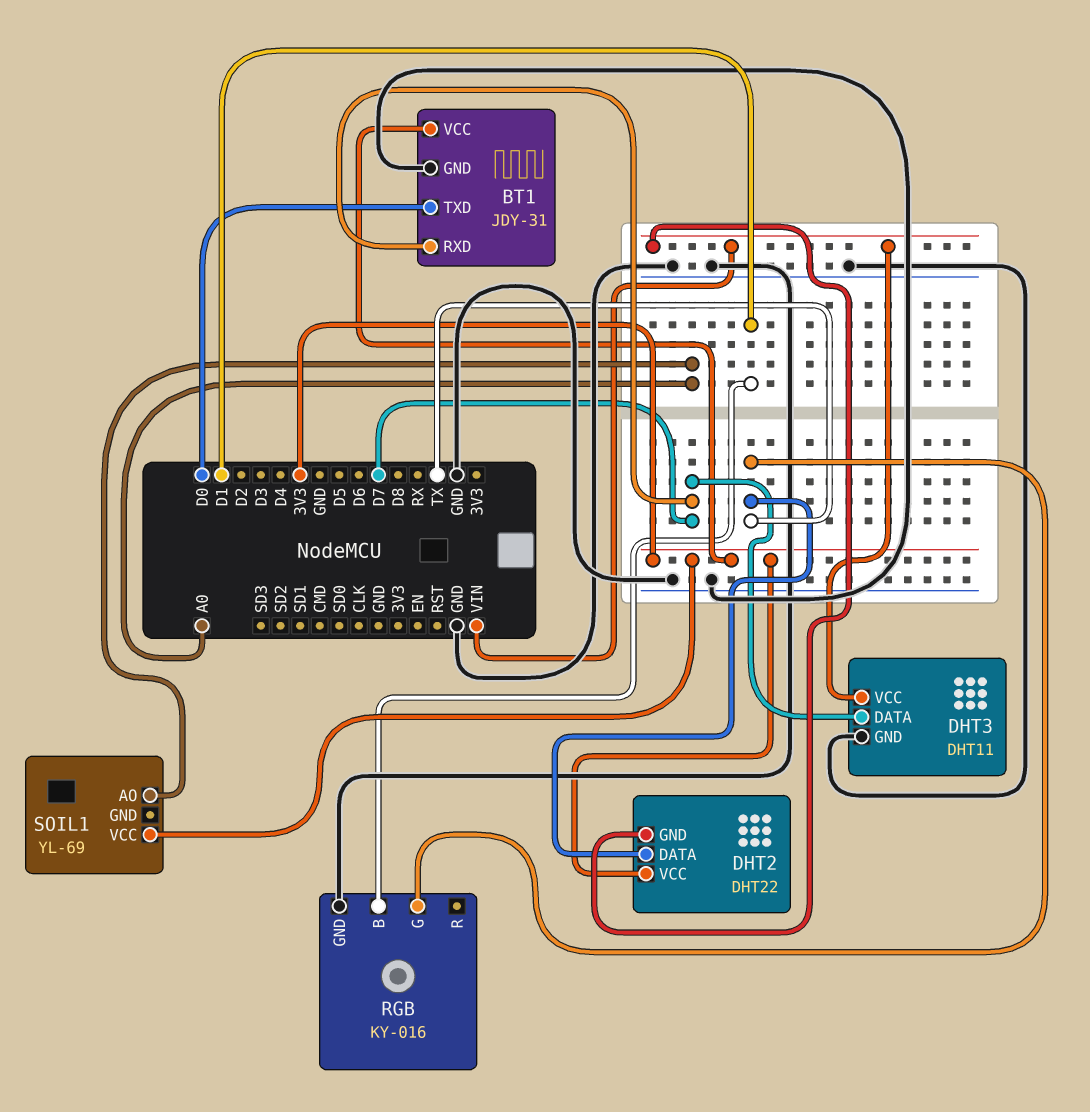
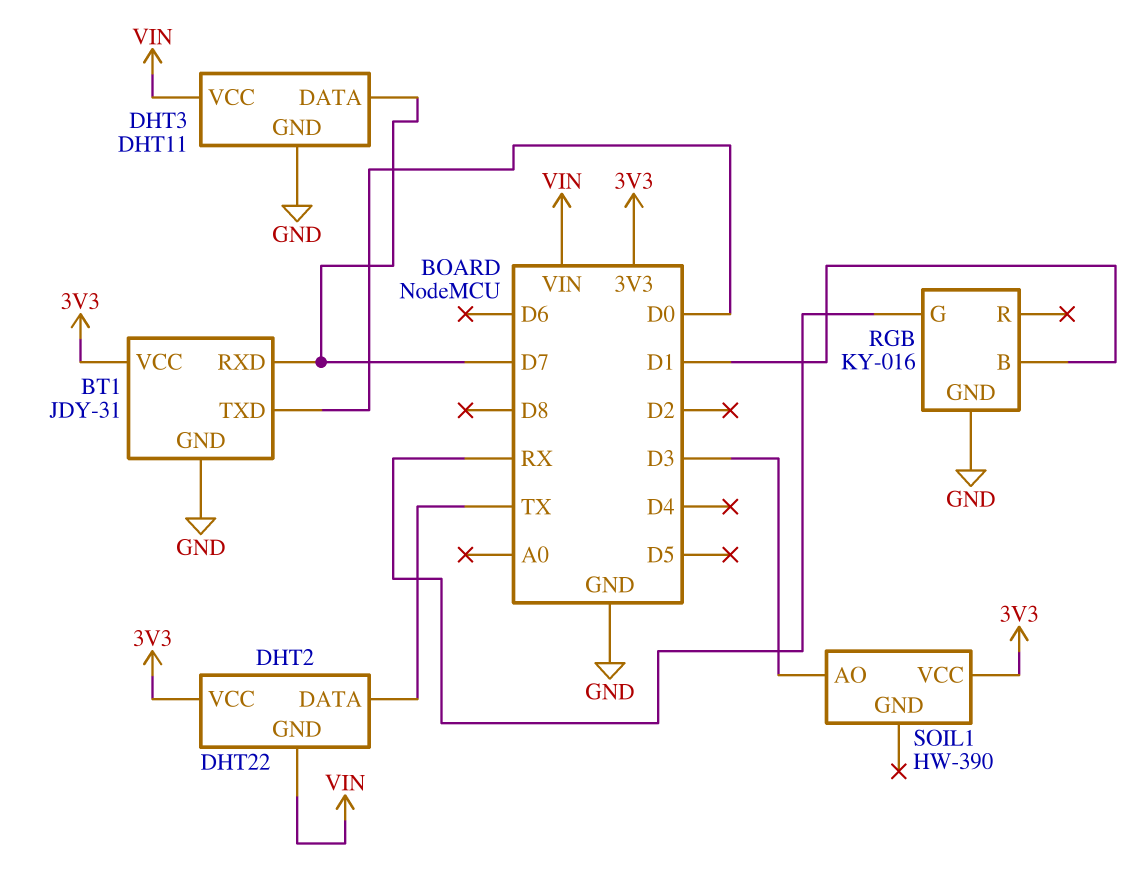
RGB pin G: TX -> RX
SOIL1: YL-69 -> HW-390
SOIL1 pin AO: A0 -> D3

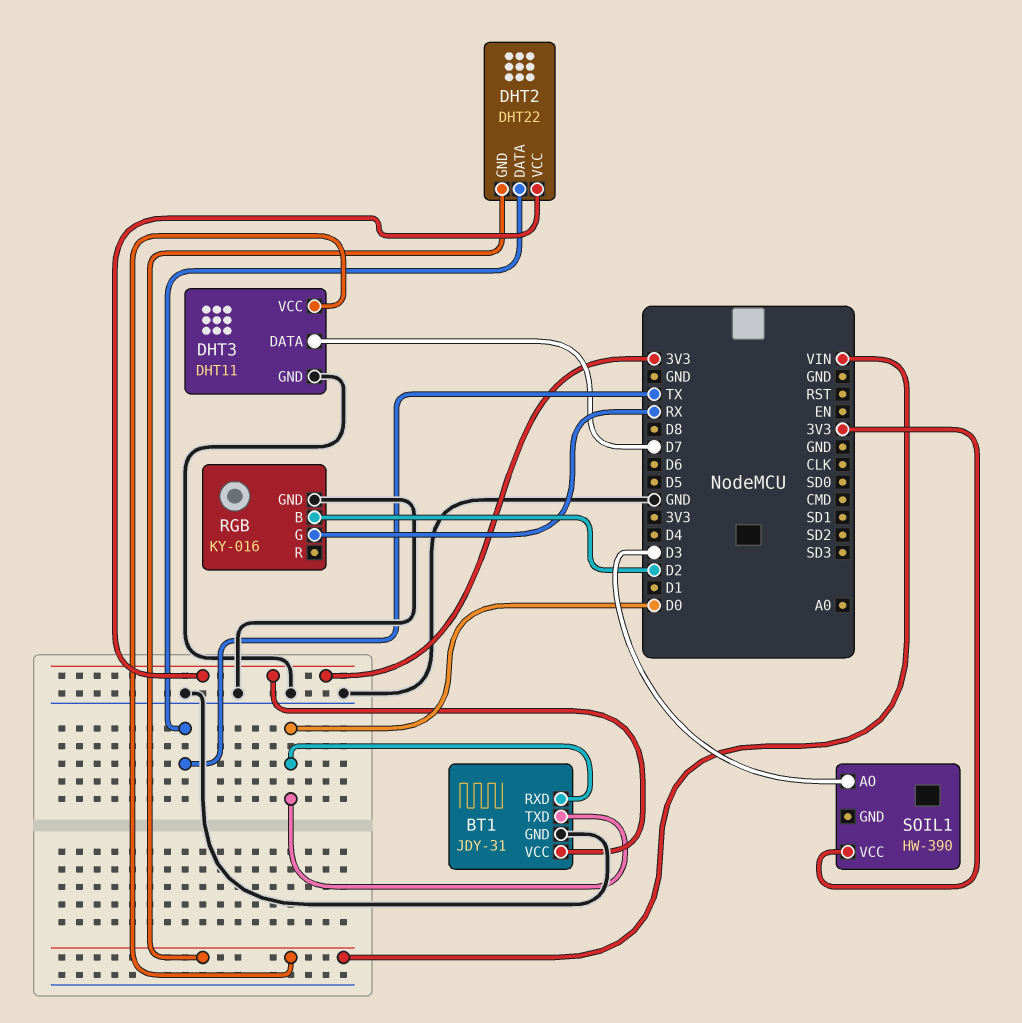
BT1 pin RXD: D7 -> D0
RGB pin B: D1 -> D2

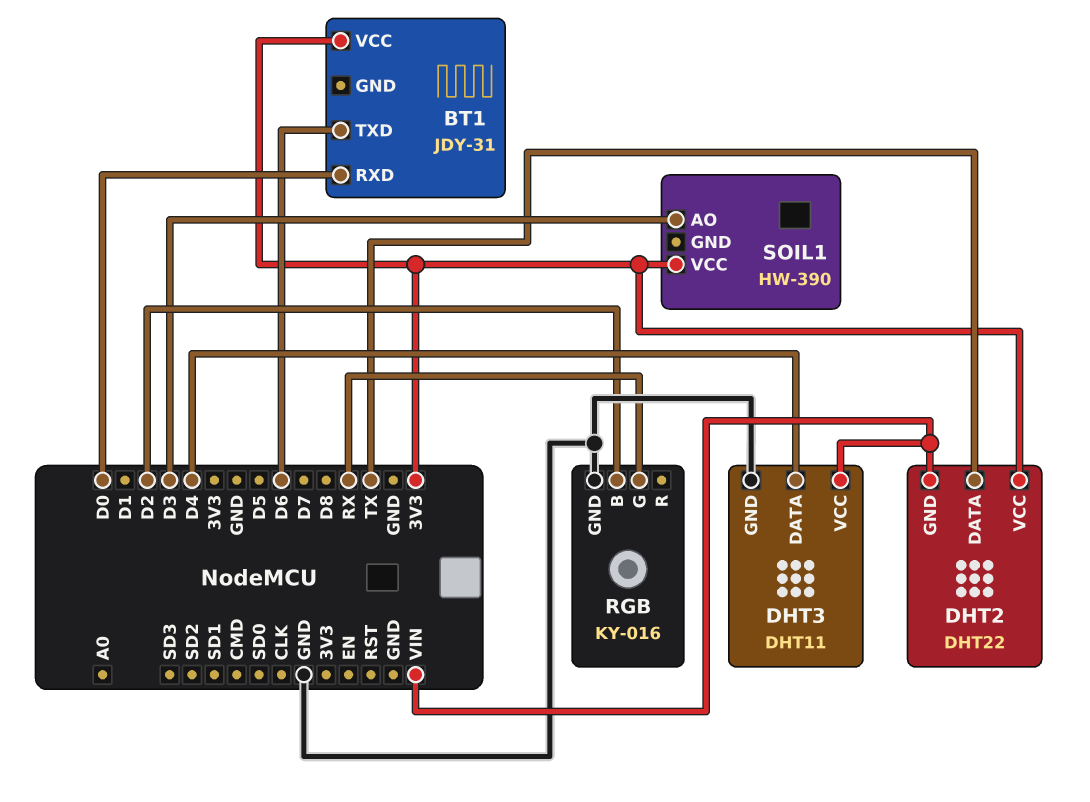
BT1 pin GND: GND -> none
BT1 pin TXD: D0 -> D6
DHT3 pin DATA: D7 -> D4

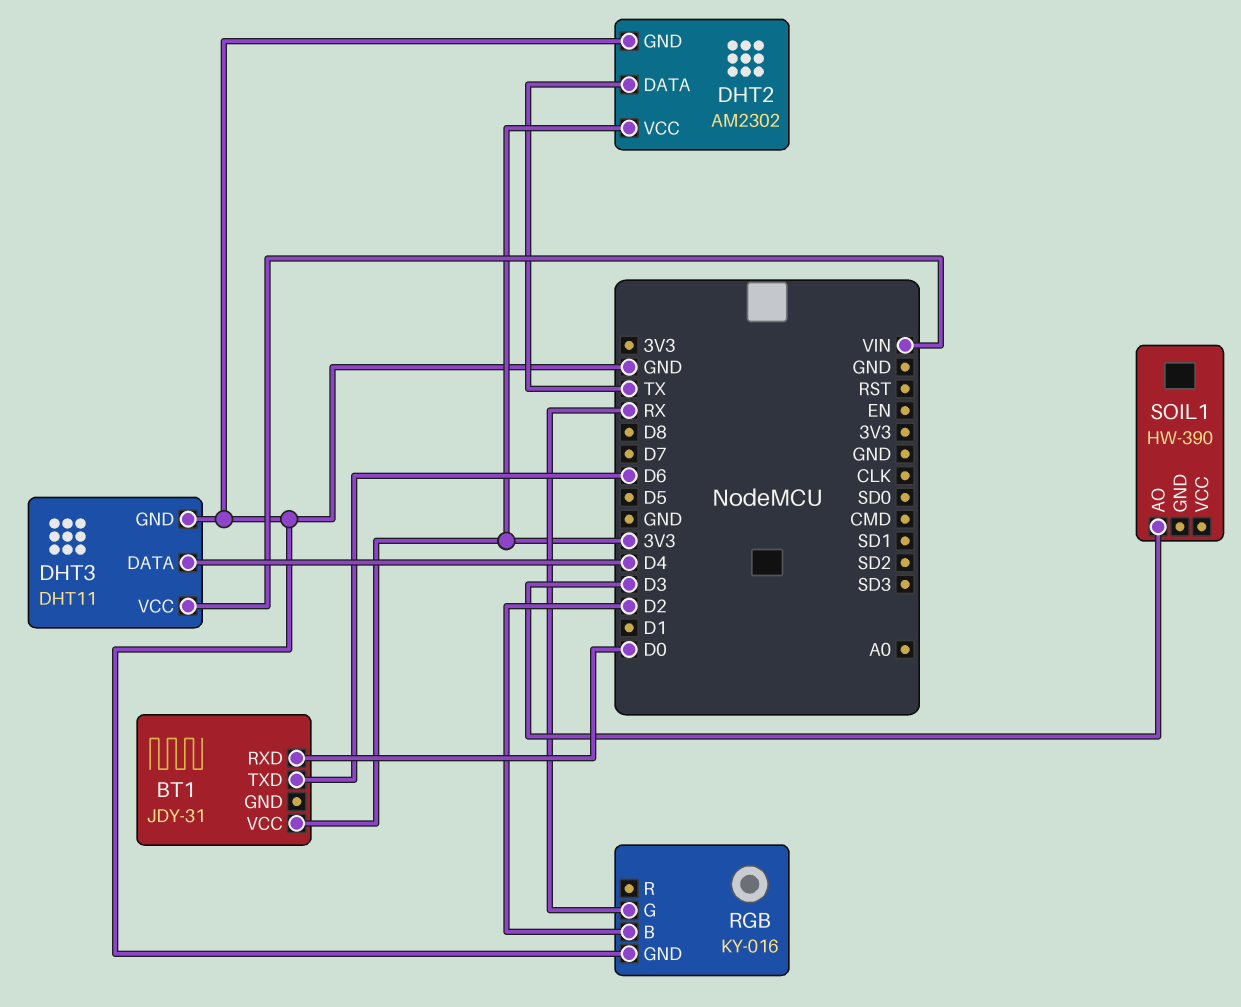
DHT2: DHT22 -> AM2302
DHT2 pin GND: VIN -> GND
SOIL1 pin VCC: 3V3 -> none

